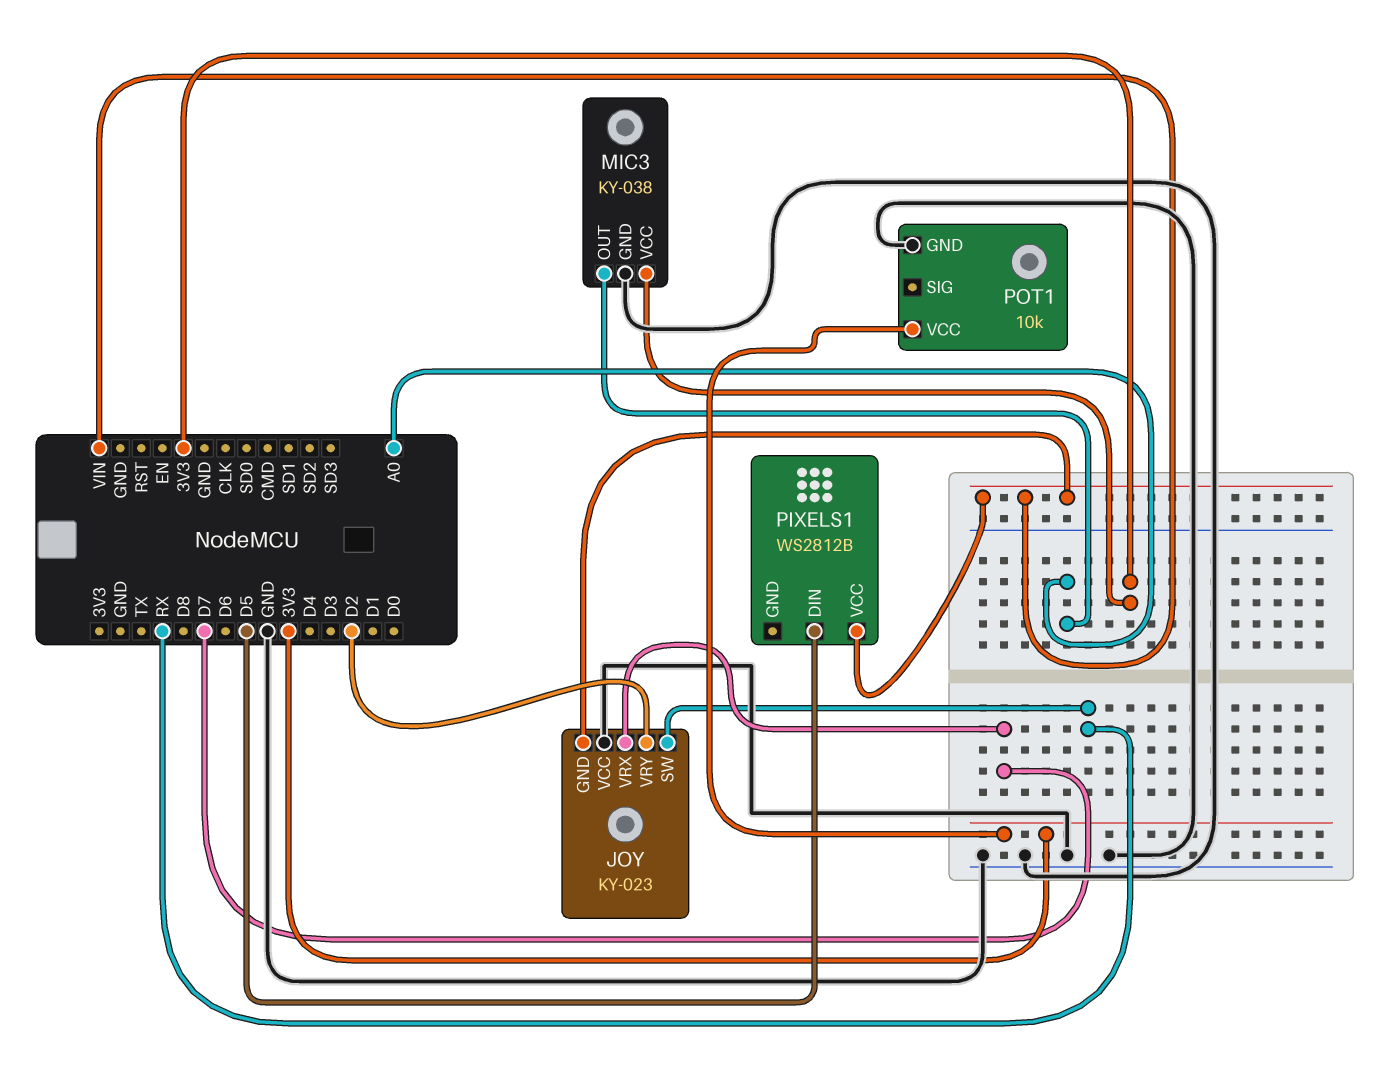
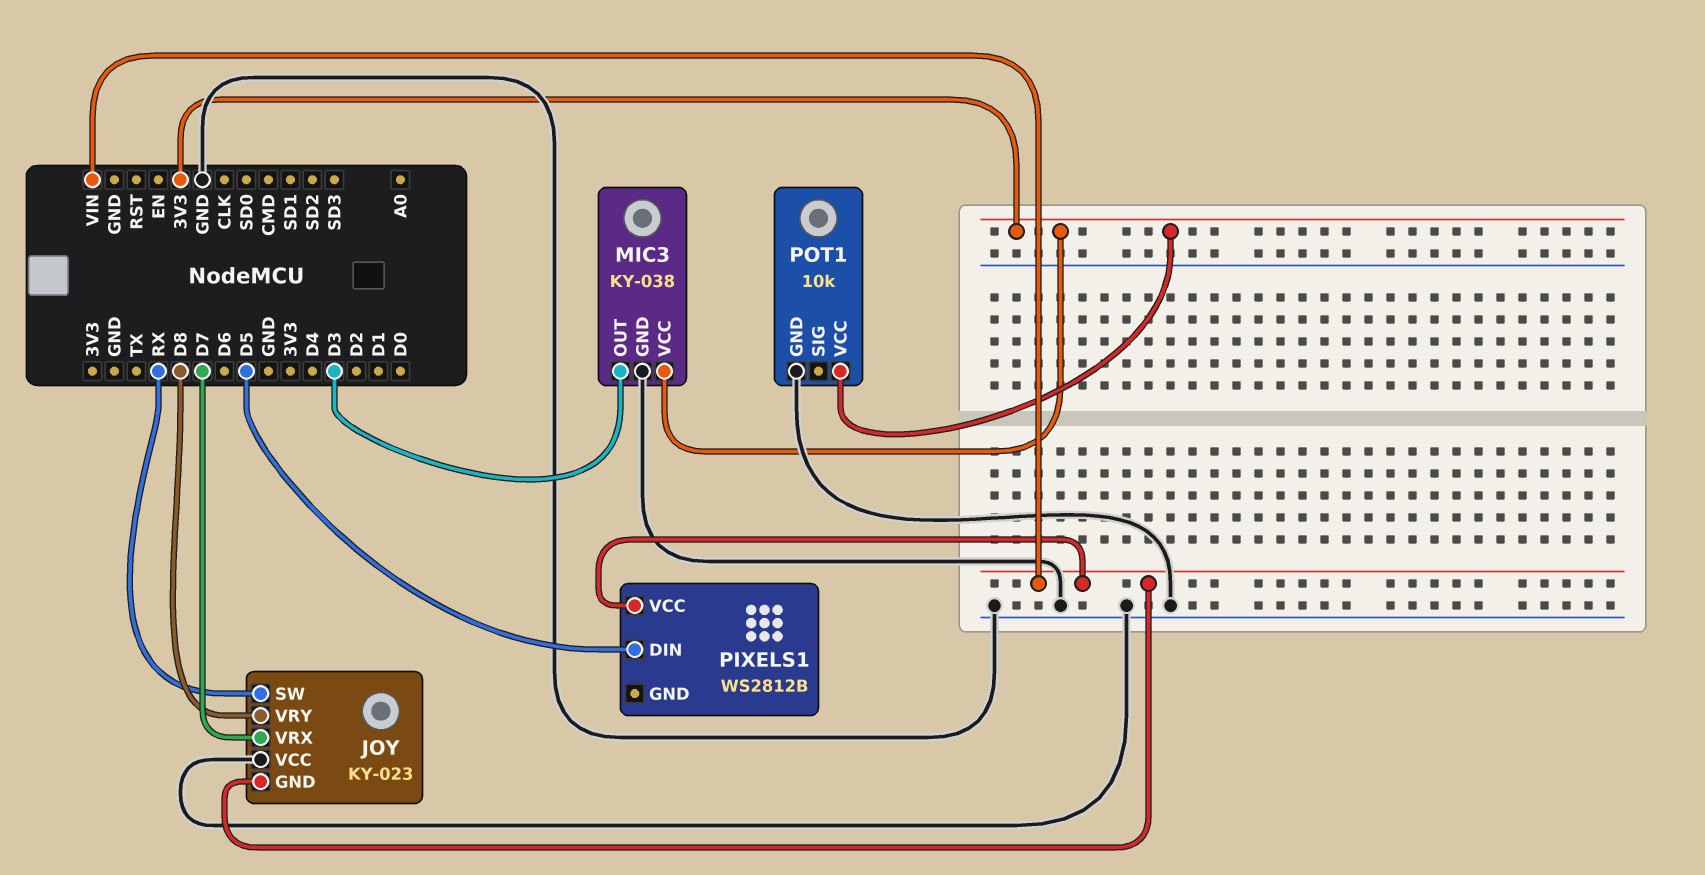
JOY pin VRY: D2 -> D8
MIC3 pin OUT: A0 -> D3

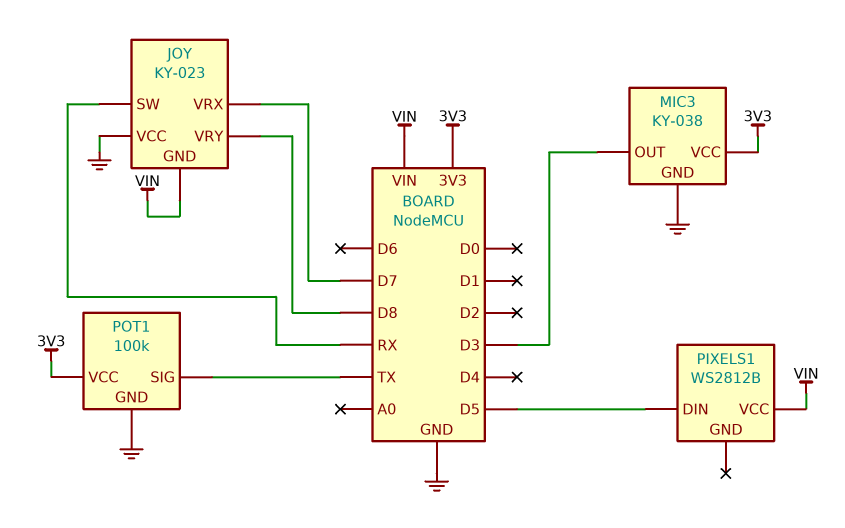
POT1: 10k -> 100k
POT1 pin SIG: none -> TX

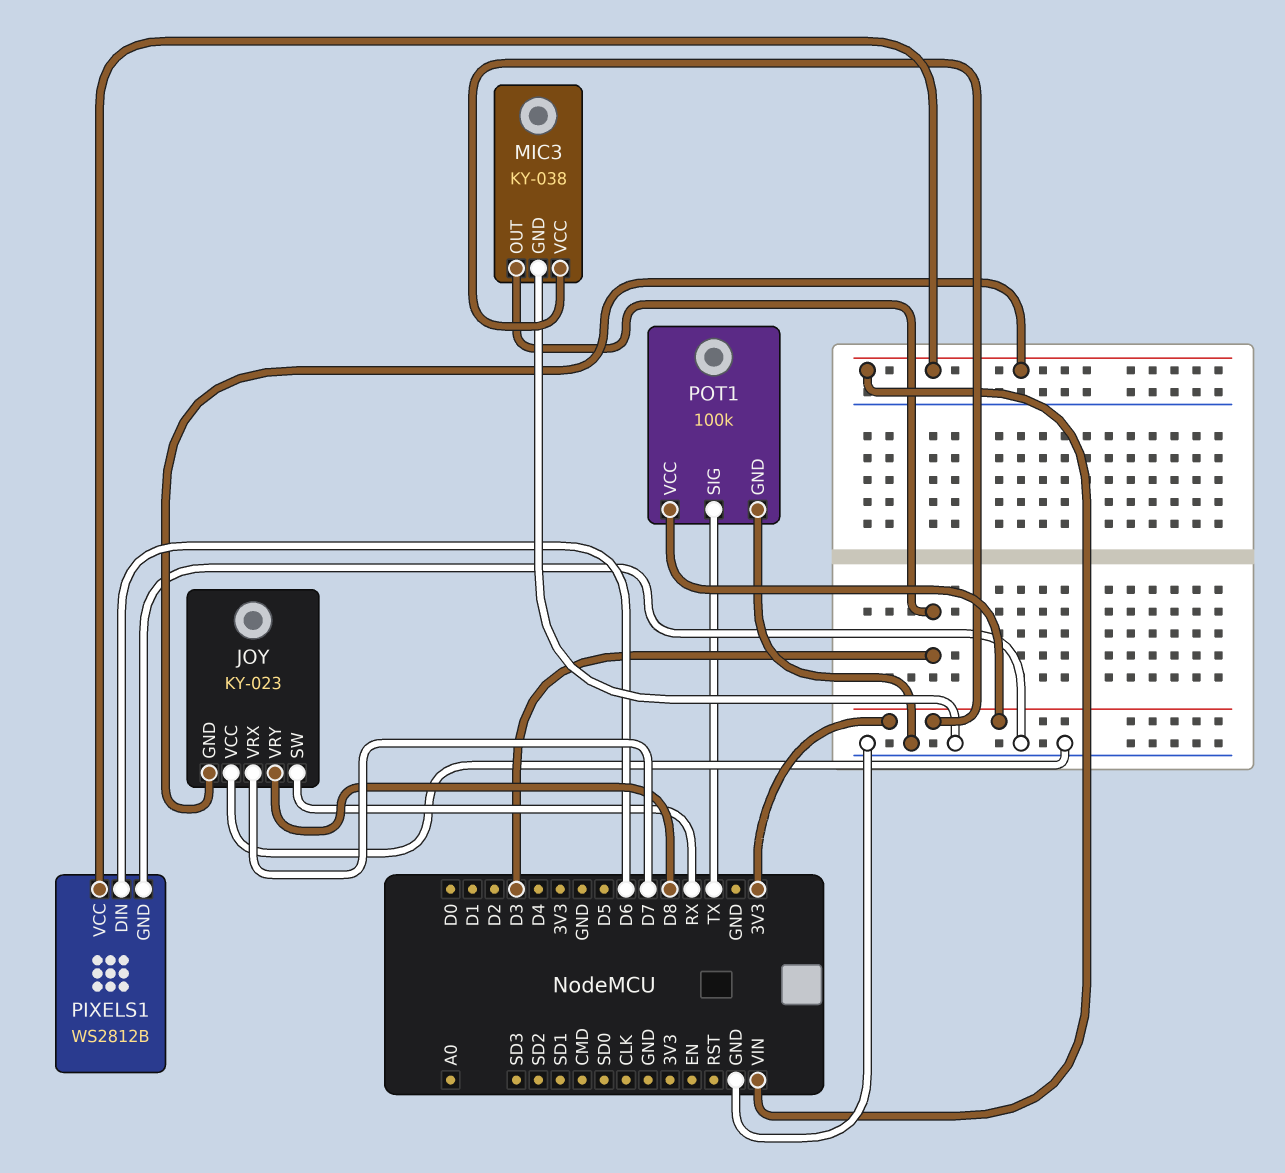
PIXELS1 pin DIN: D5 -> D6
PIXELS1 pin GND: none -> GND

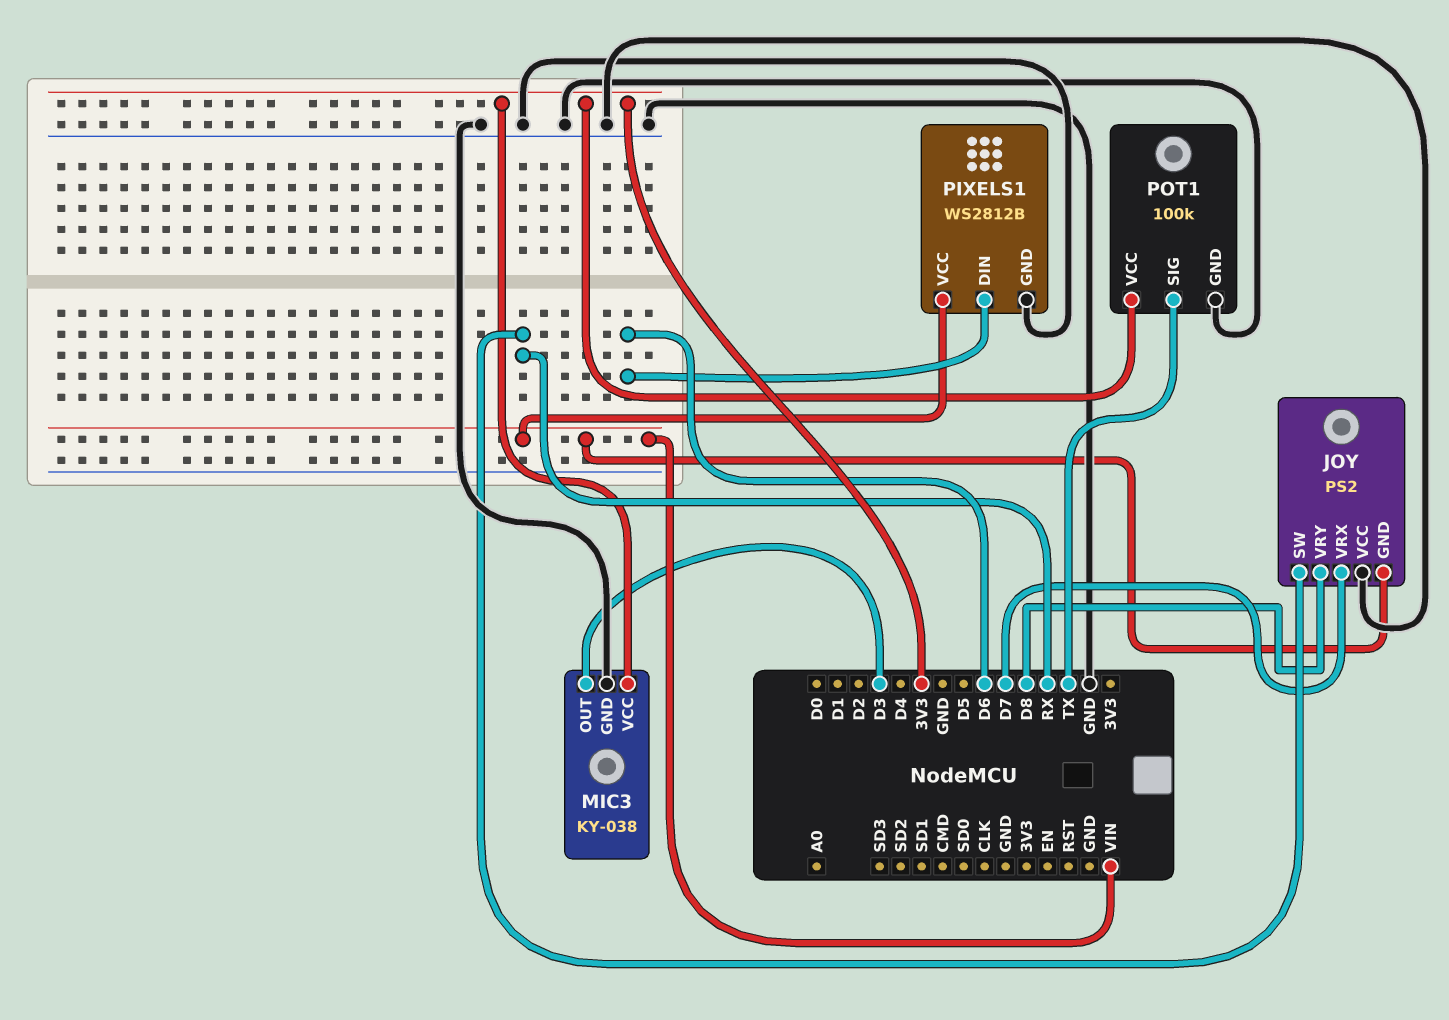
JOY: KY-023 -> PS2

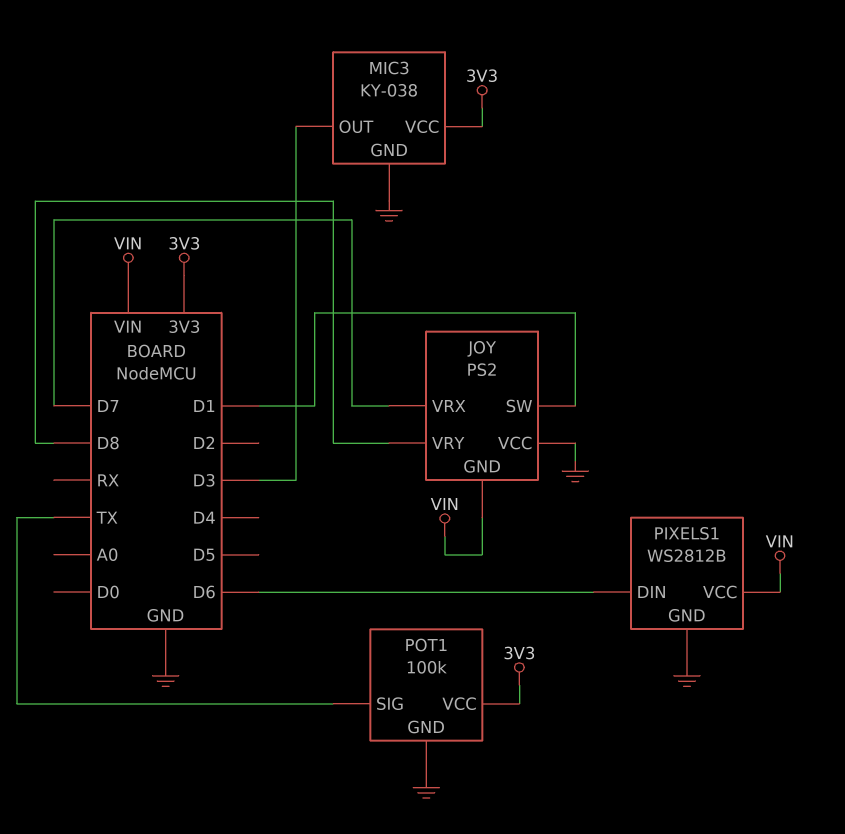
JOY pin SW: RX -> D1

